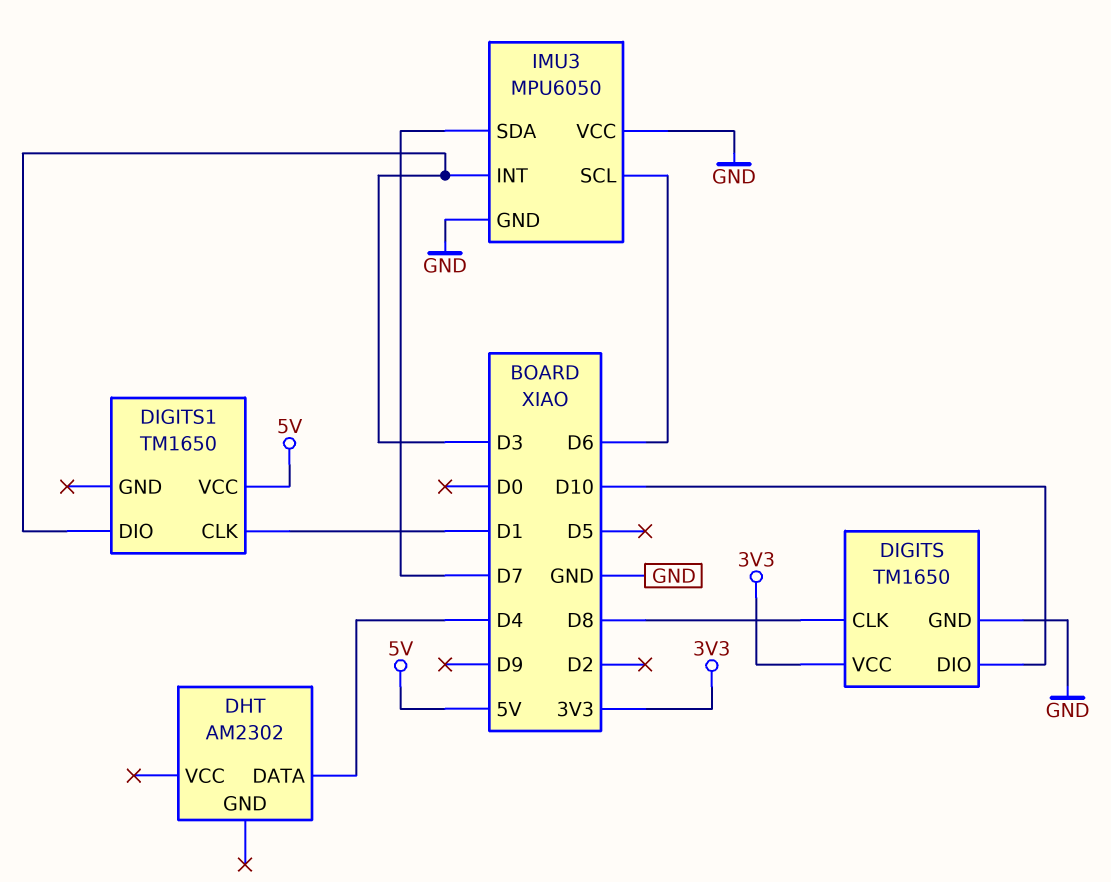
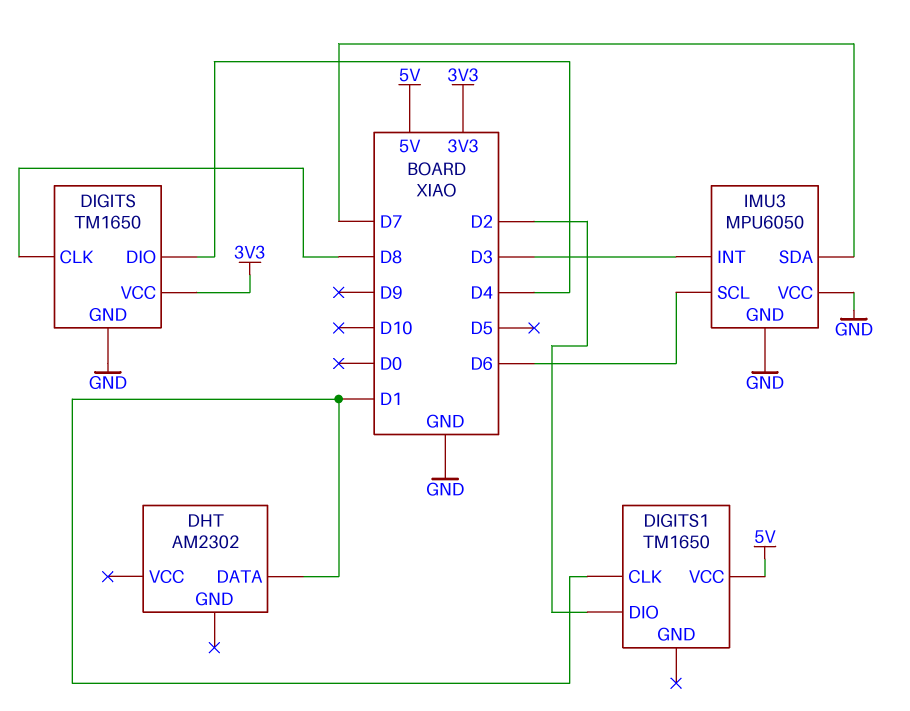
DHT pin DATA: D4 -> D1
DIGITS pin DIO: D10 -> D4
DIGITS1 pin DIO: D3 -> D2

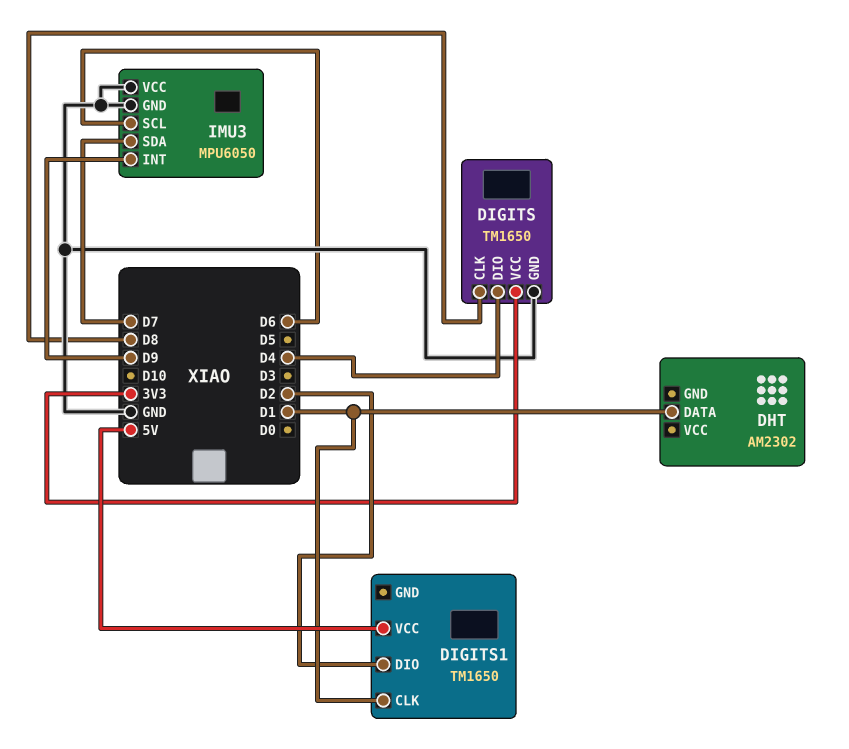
IMU3 pin INT: D3 -> D9

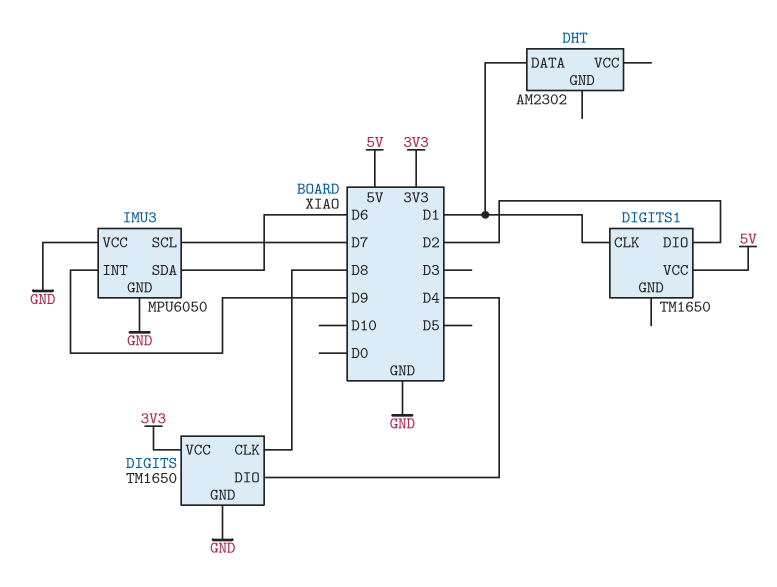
IMU3 pin SCL: D6 -> D7
IMU3 pin SDA: D7 -> D6

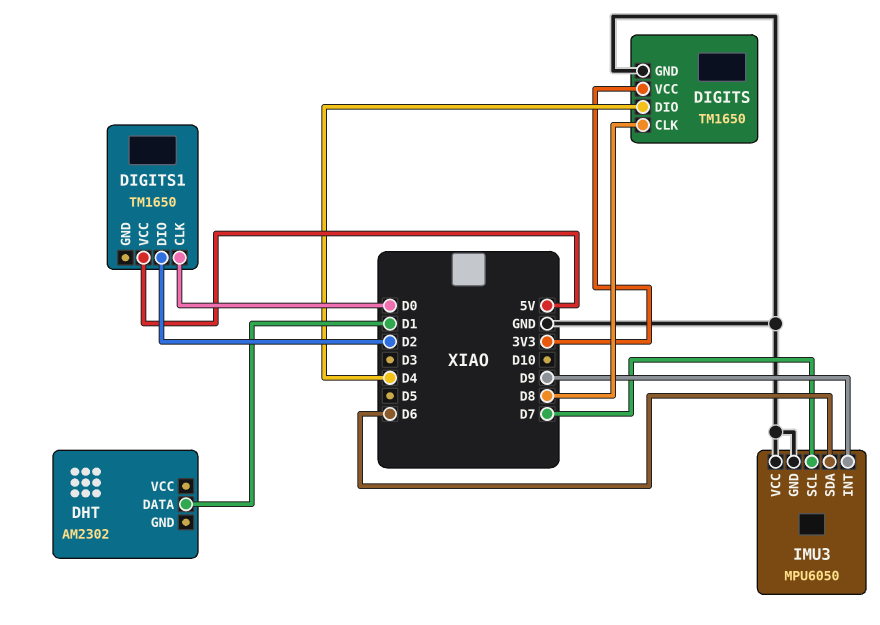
DIGITS1 pin CLK: D1 -> D0

